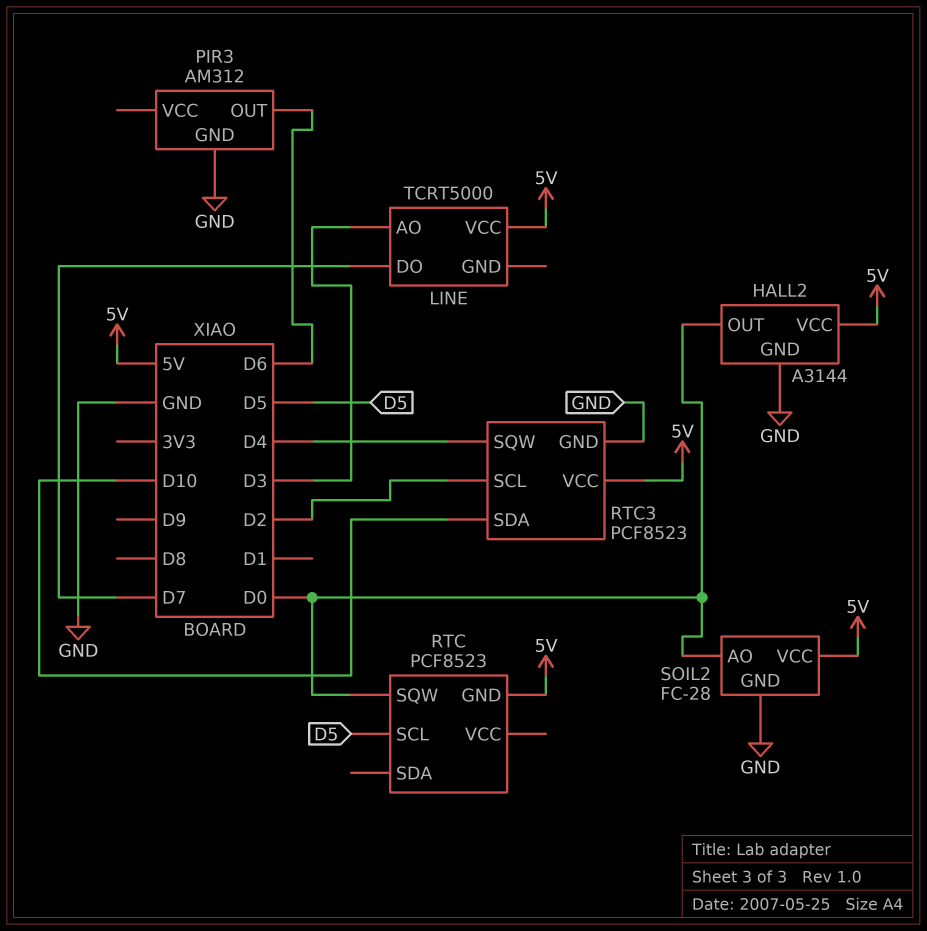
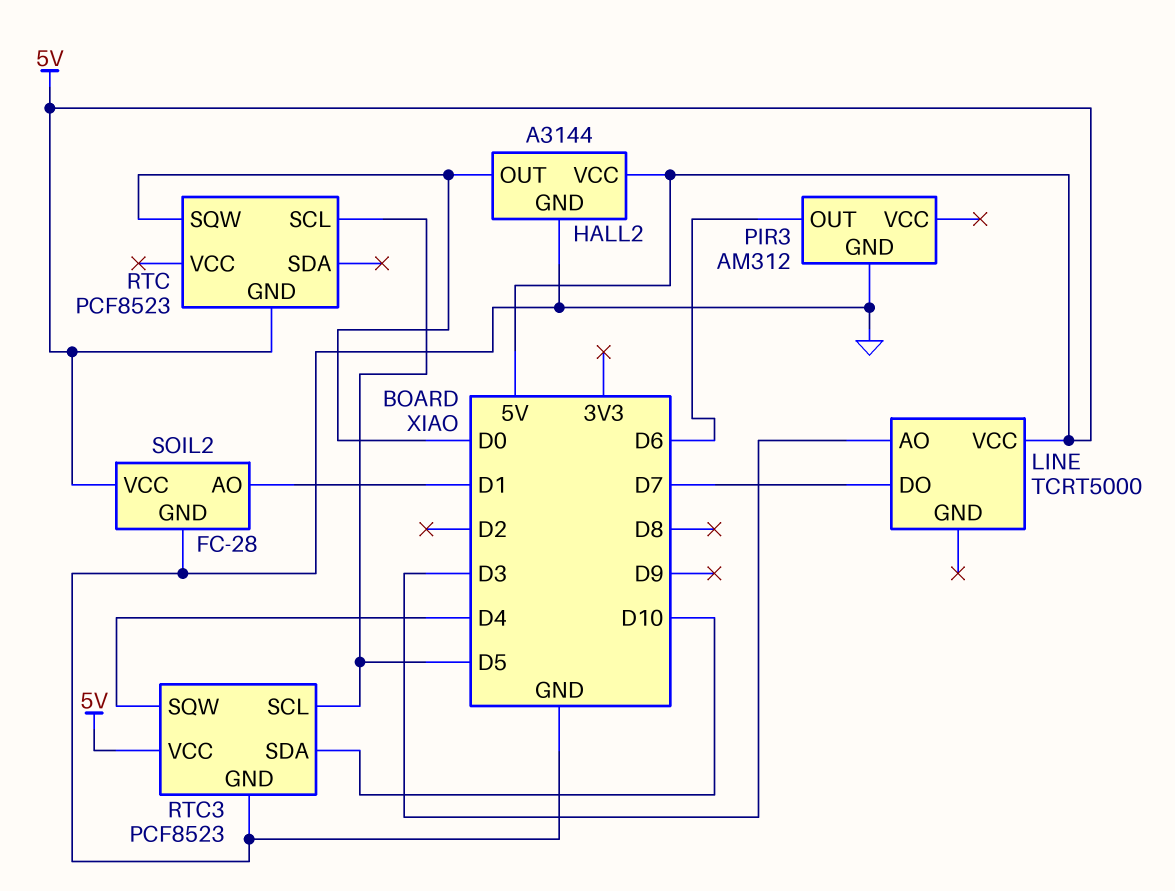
RTC3 pin SCL: D2 -> D5
SOIL2 pin AO: D0 -> D1

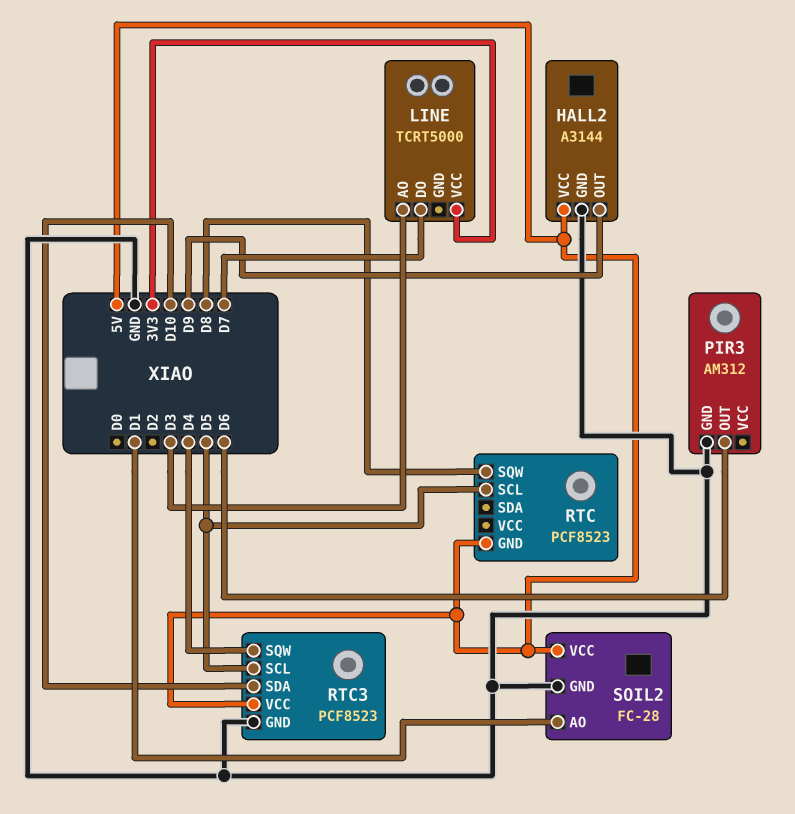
HALL2 pin OUT: D0 -> D9
LINE pin VCC: 5V -> 3V3
RTC pin SQW: D0 -> D8

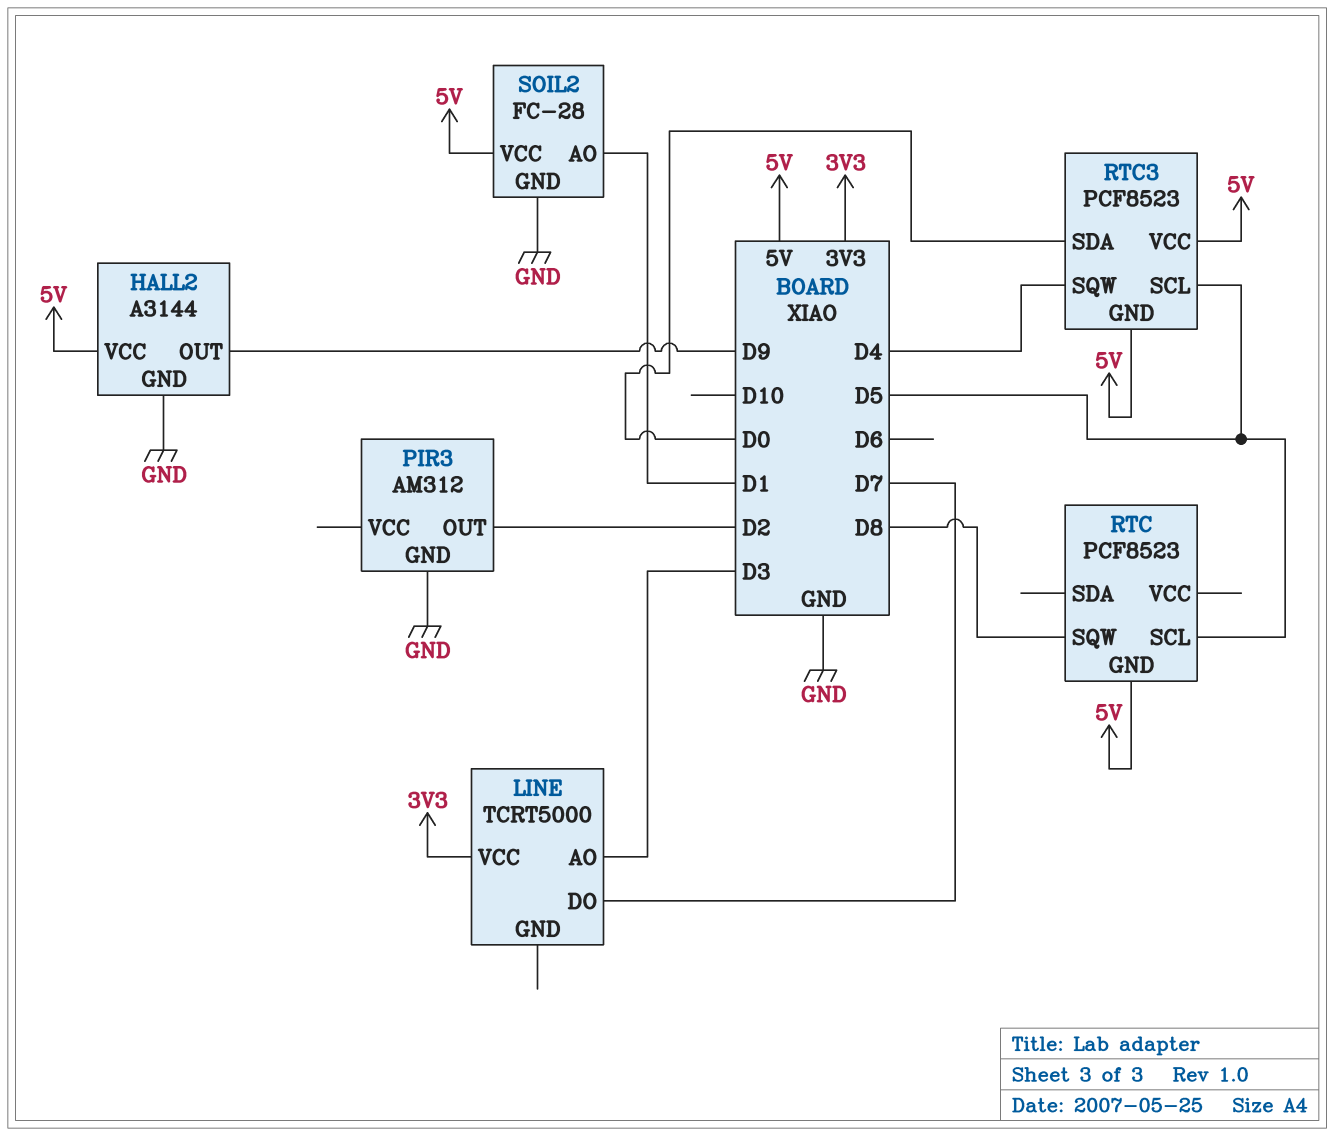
PIR3 pin OUT: D6 -> D2
RTC3 pin GND: GND -> 5V
RTC3 pin SDA: D10 -> D0

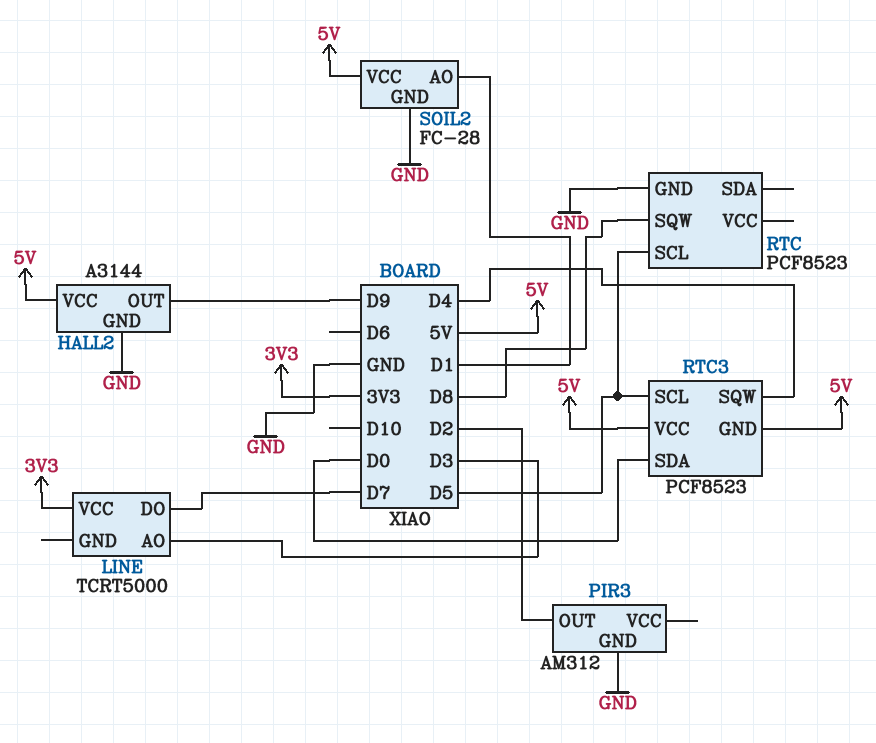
RTC pin GND: 5V -> GND

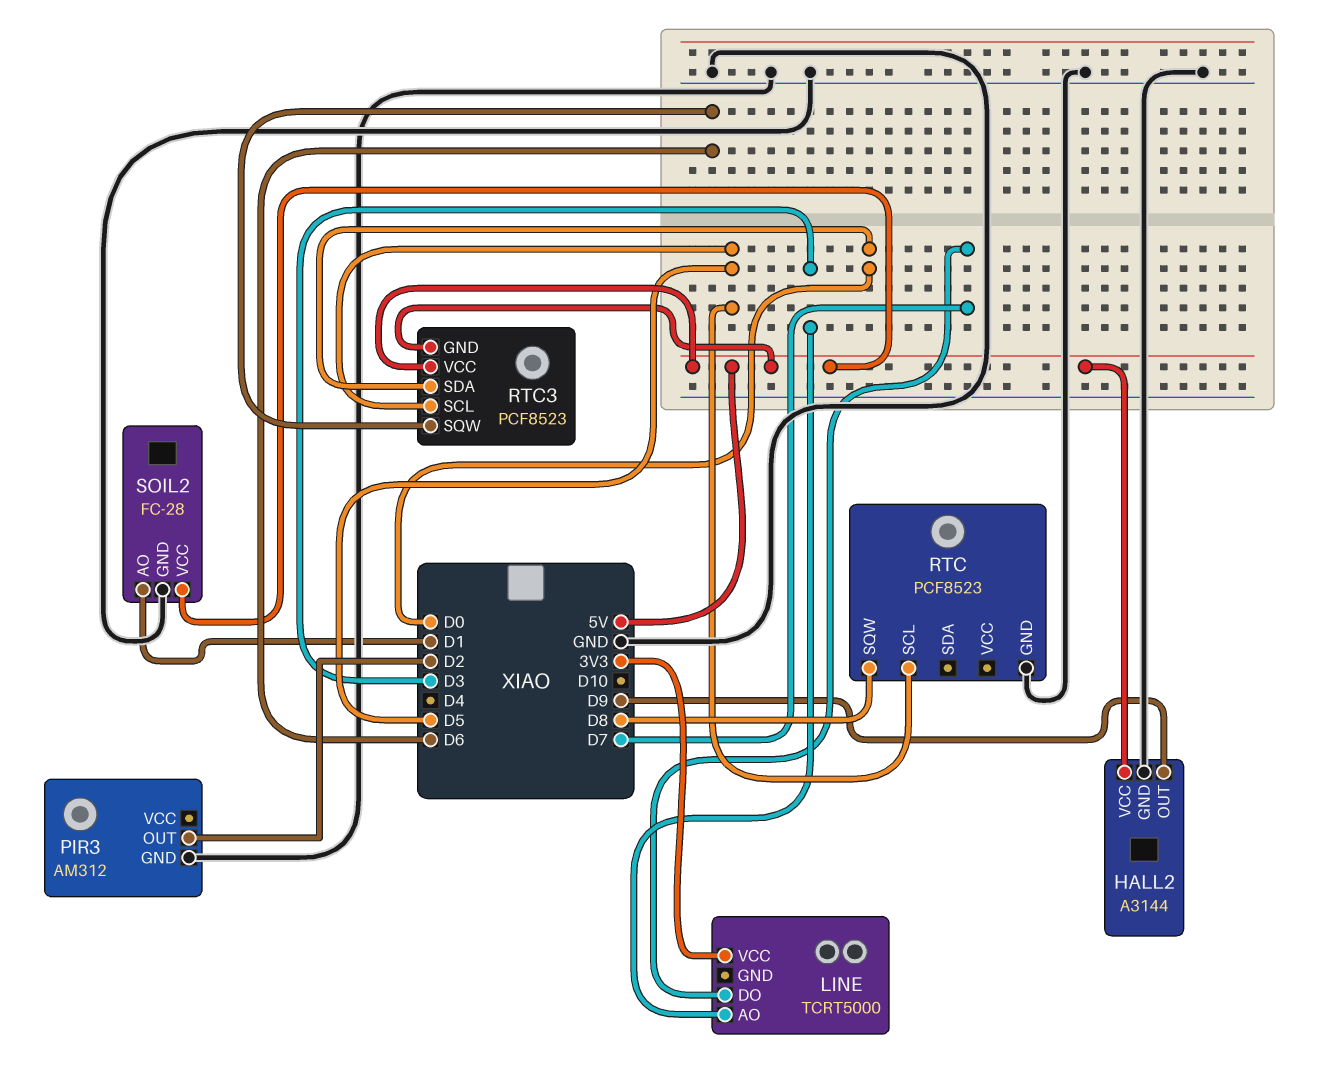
RTC3 pin SQW: D4 -> D6

